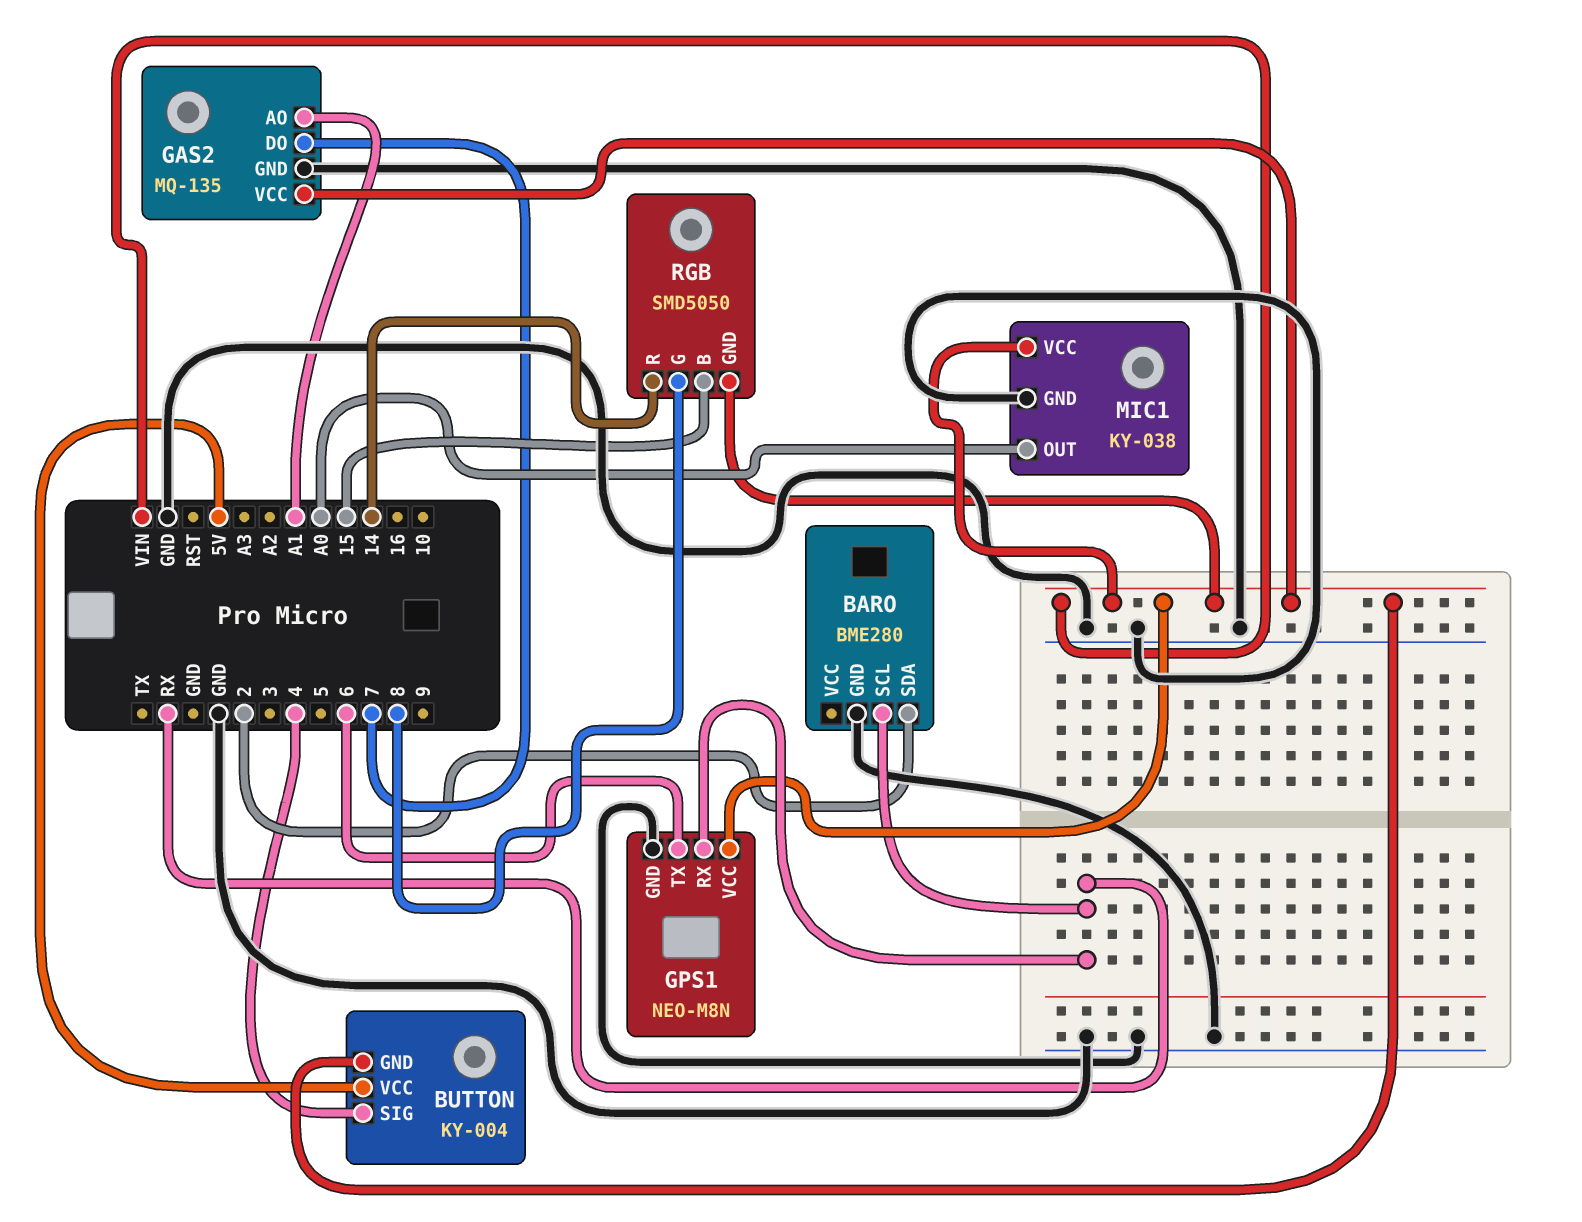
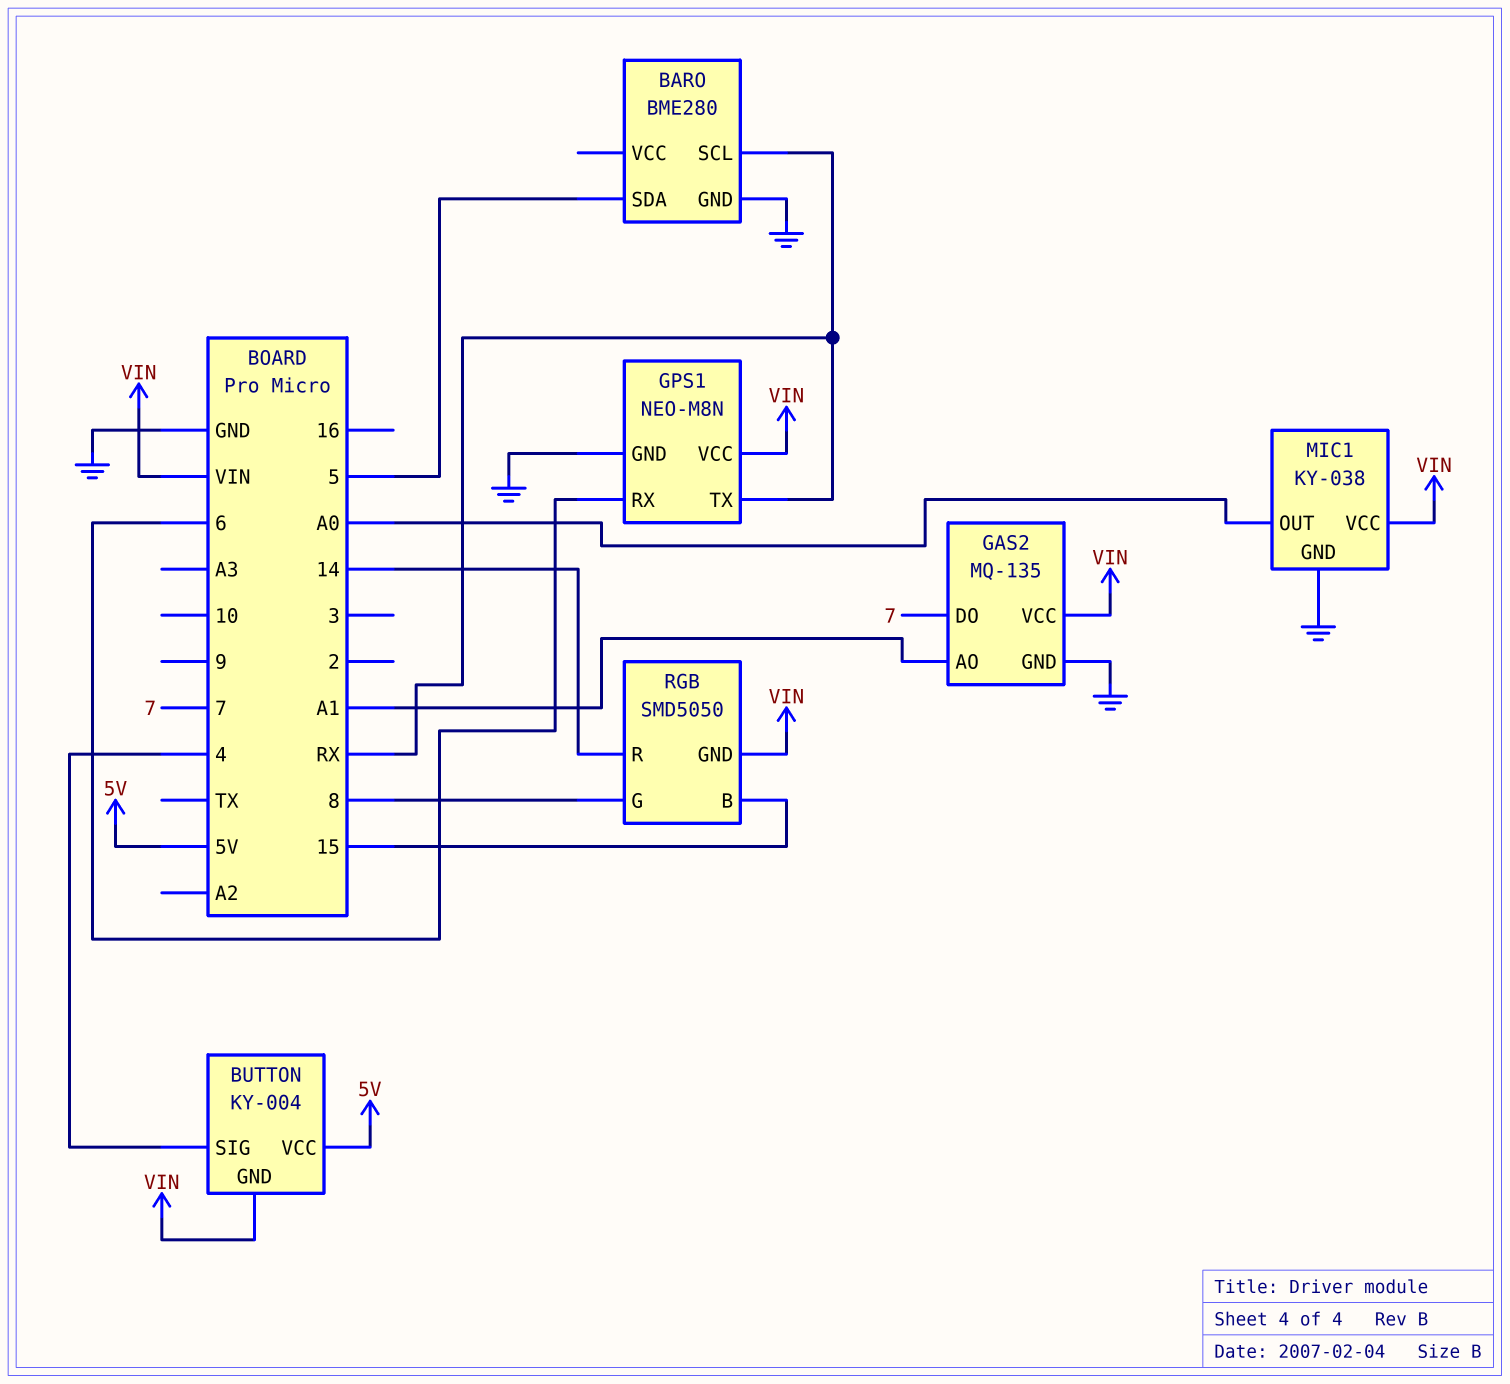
BARO pin SDA: 2 -> 5
GPS1 pin RX: RX -> 6
GPS1 pin TX: 6 -> RX

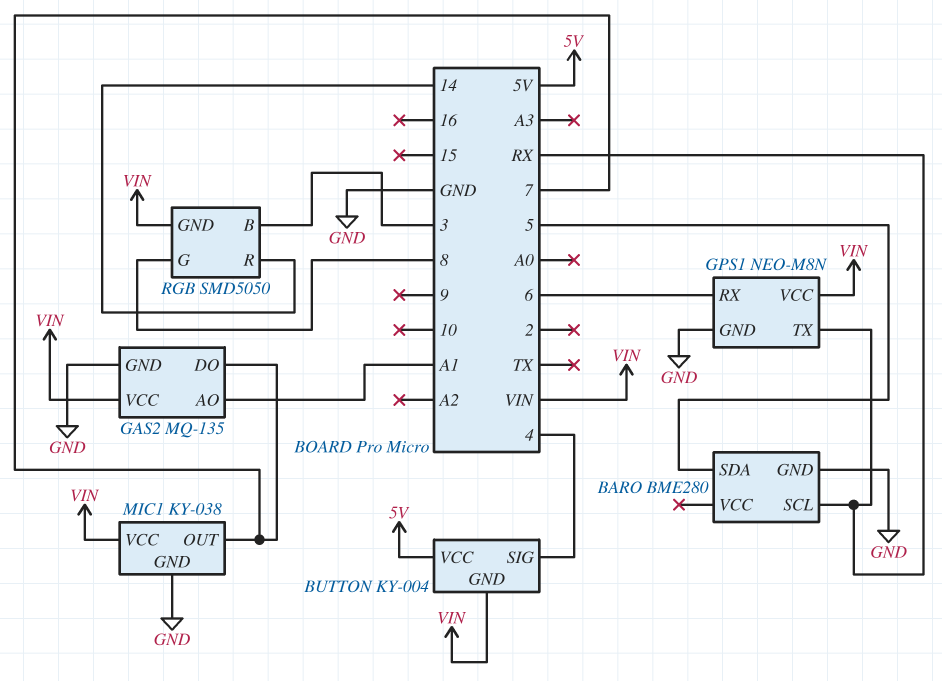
MIC1 pin OUT: A0 -> 7
RGB pin B: 15 -> 3

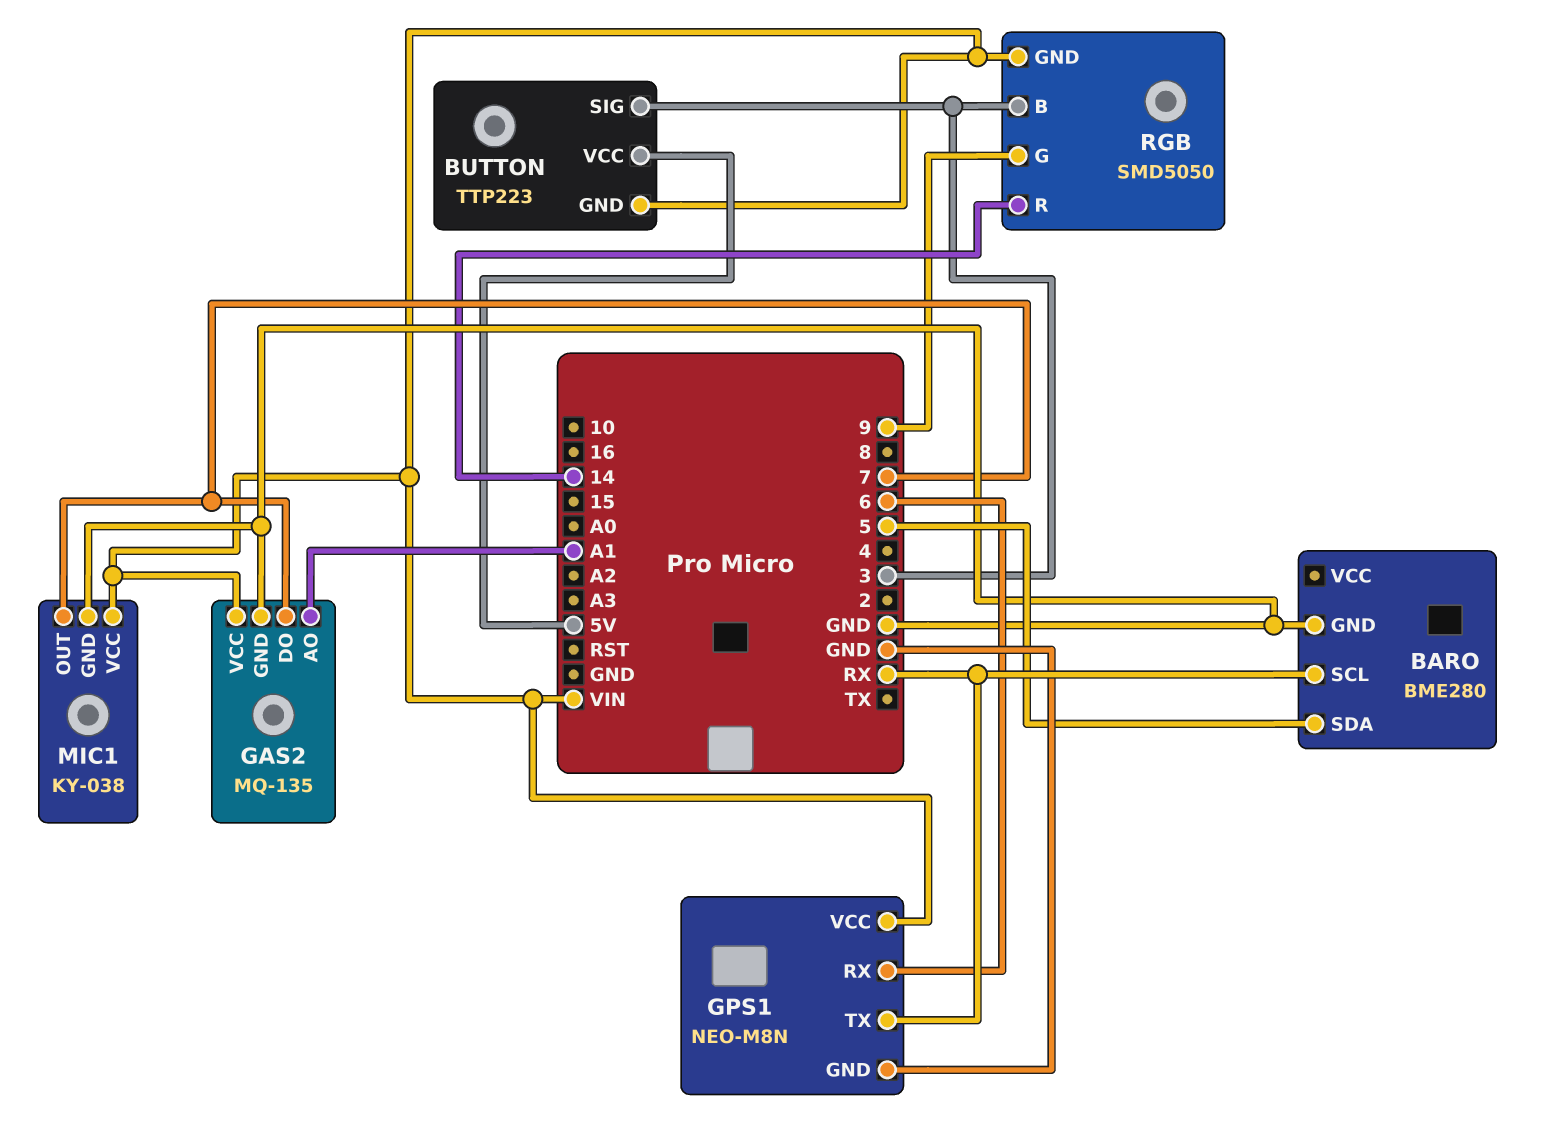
BUTTON: KY-004 -> TTP223
BUTTON pin SIG: 4 -> 3
RGB pin G: 8 -> 9

